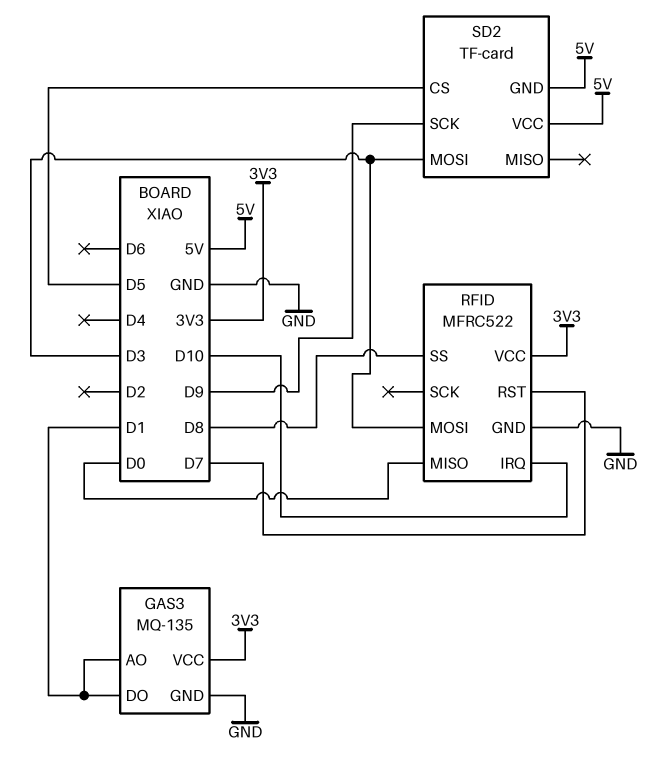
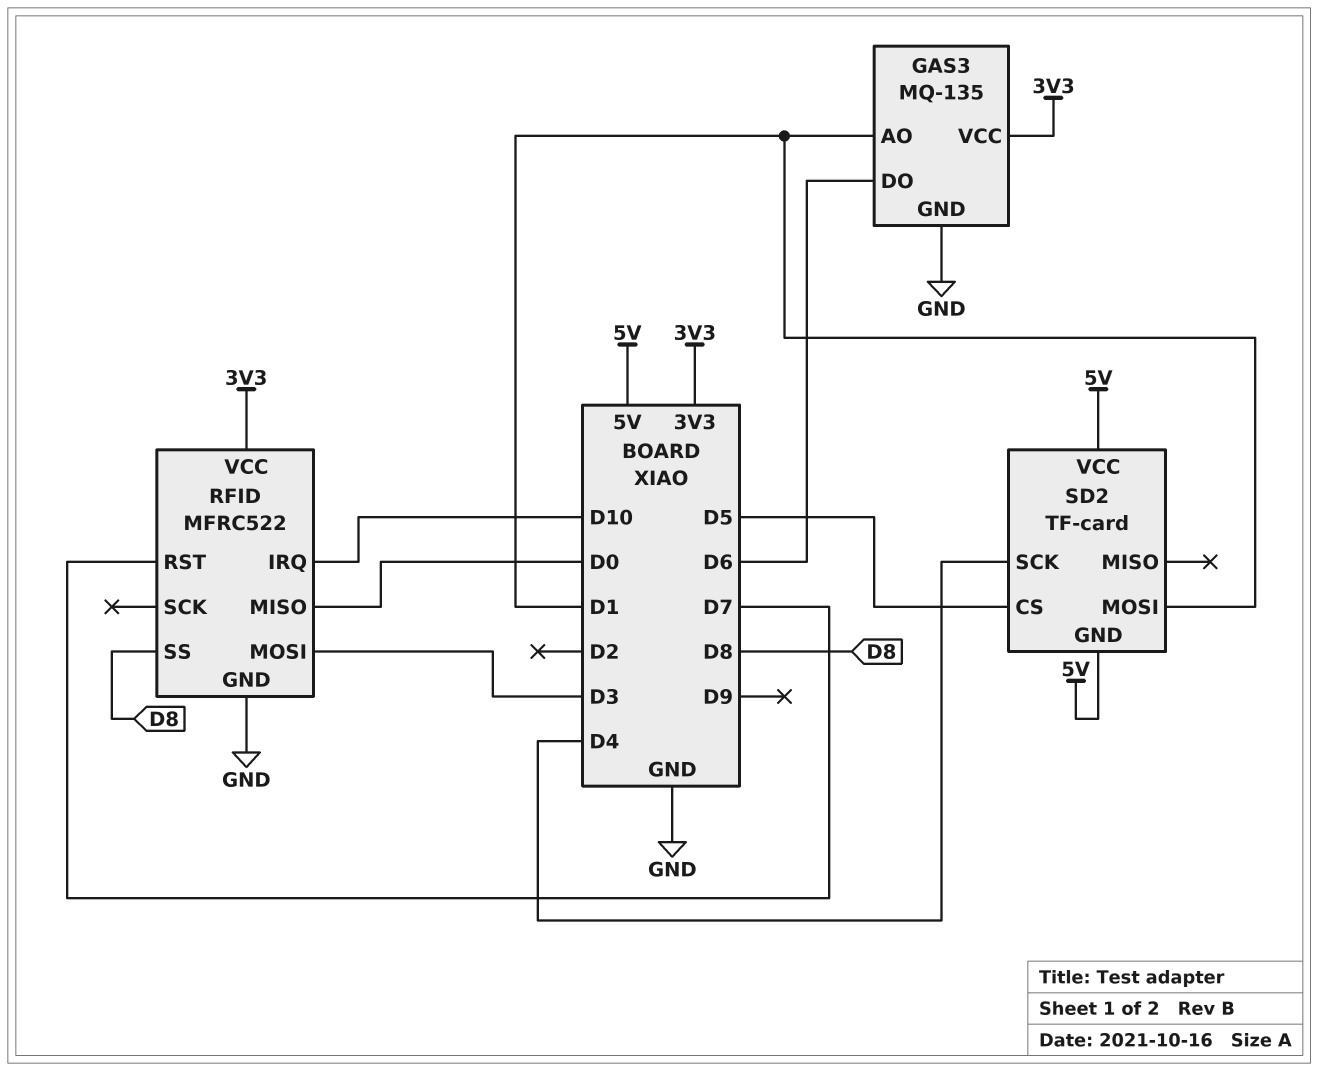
GAS3 pin DO: D1 -> D6
SD2 pin MOSI: D3 -> D1
SD2 pin SCK: D9 -> D4

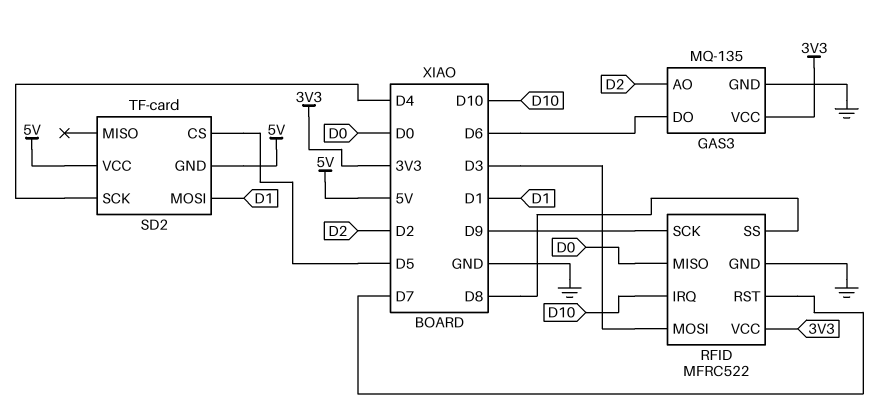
GAS3 pin AO: D1 -> D2
RFID pin SCK: none -> D9

